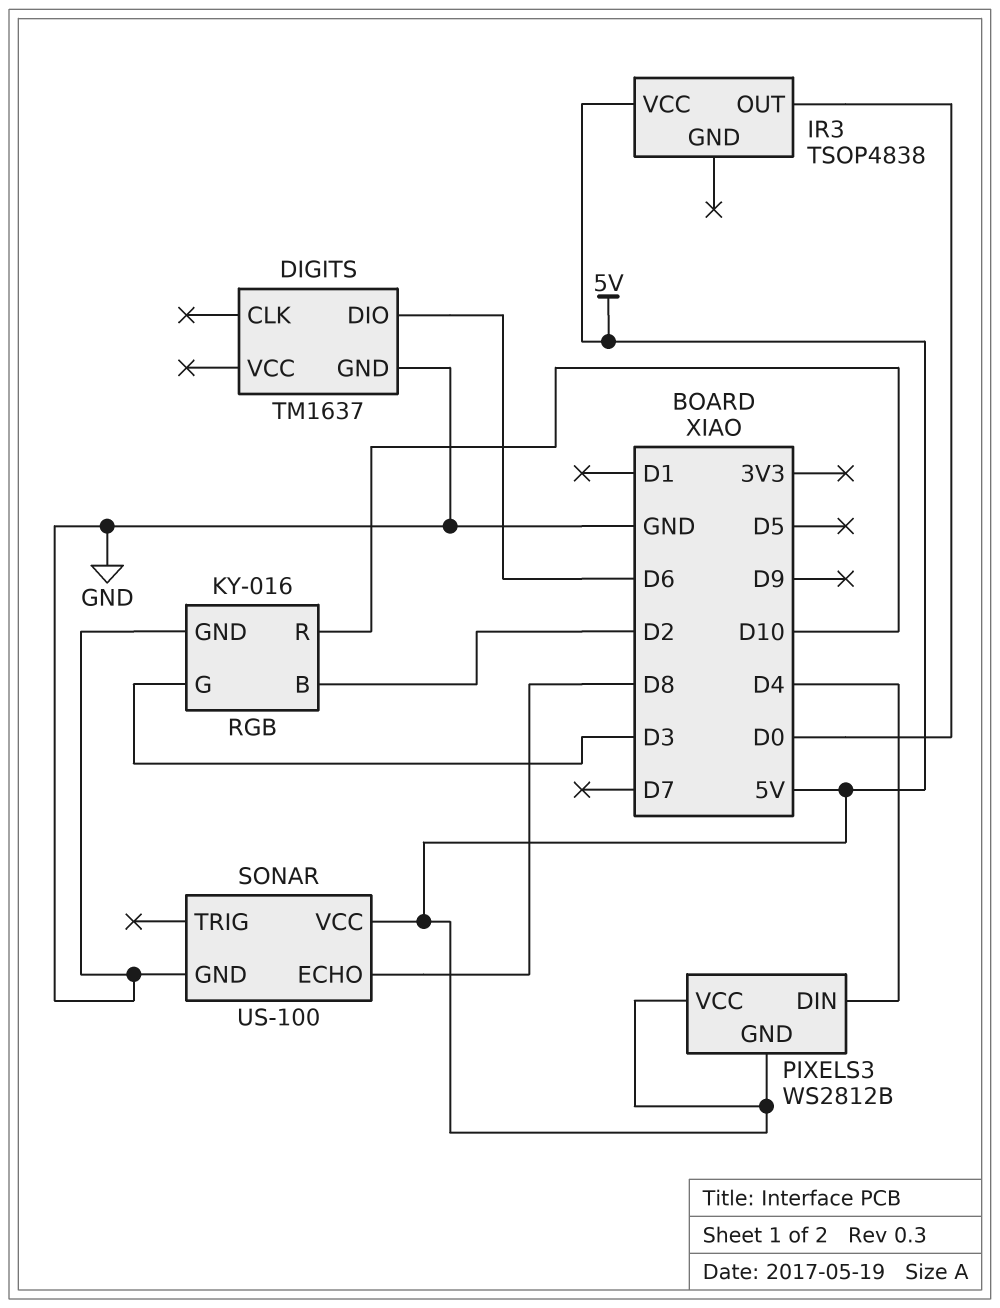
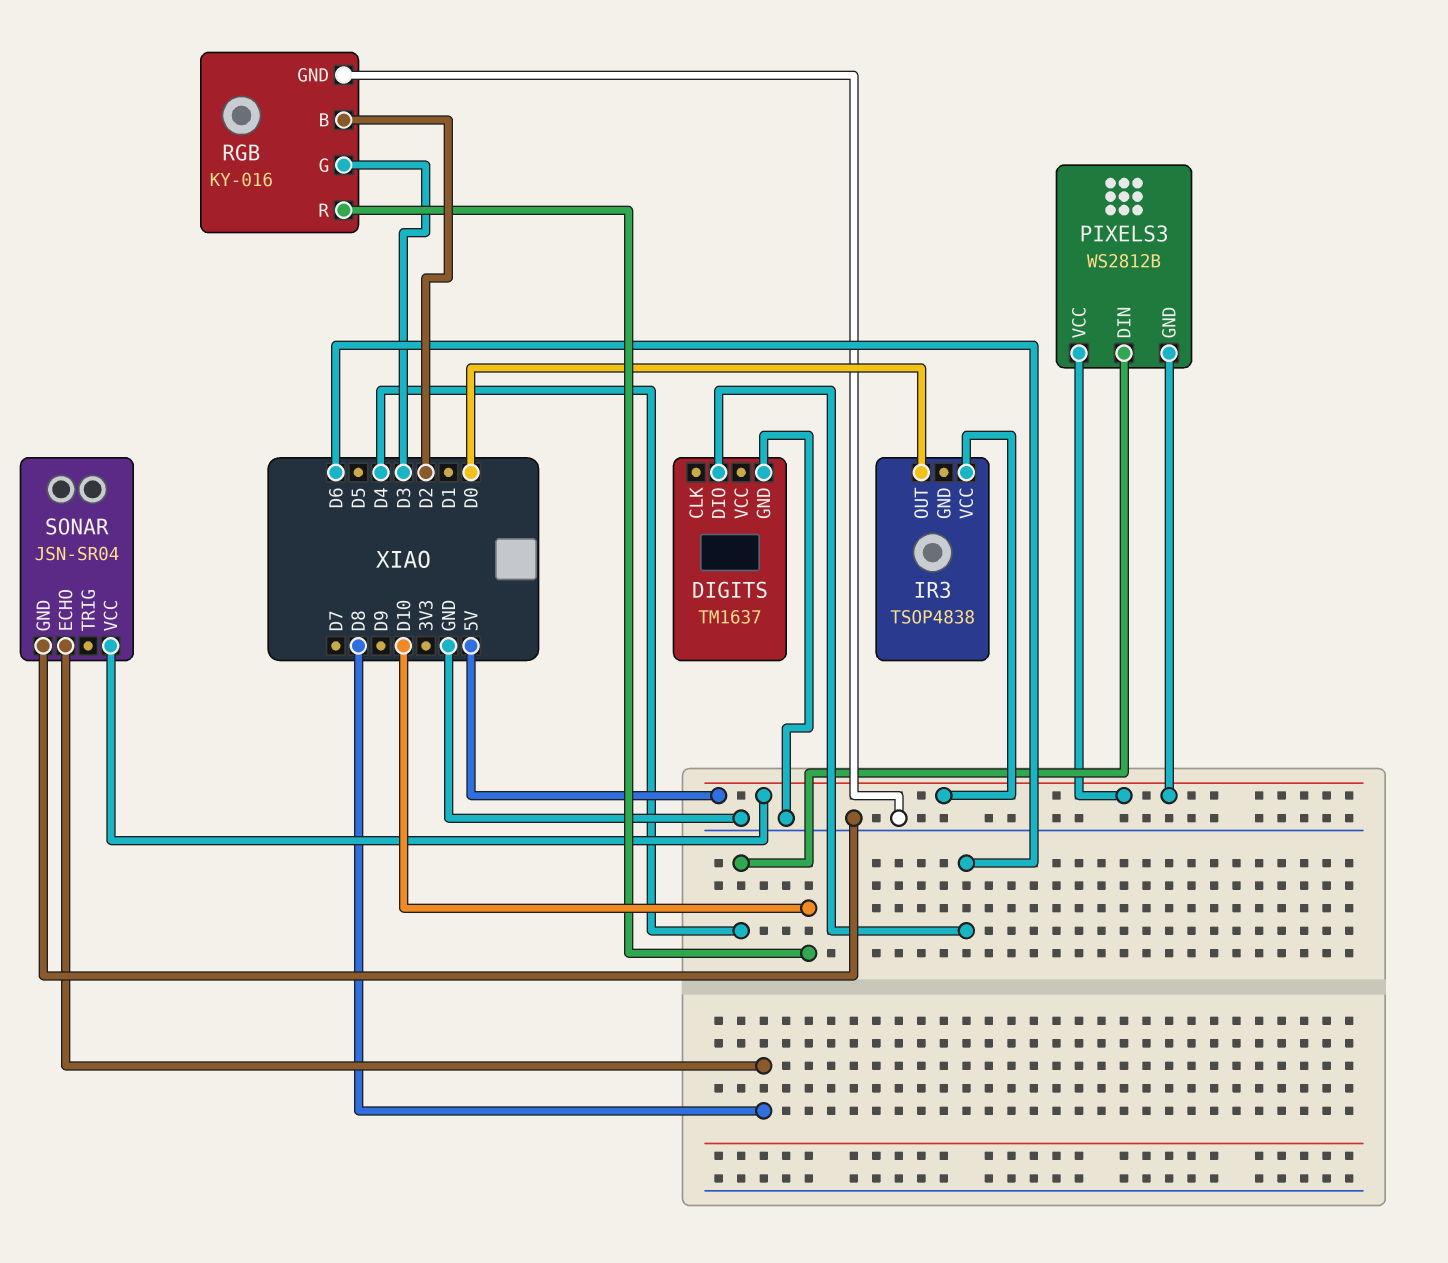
SONAR: US-100 -> JSN-SR04

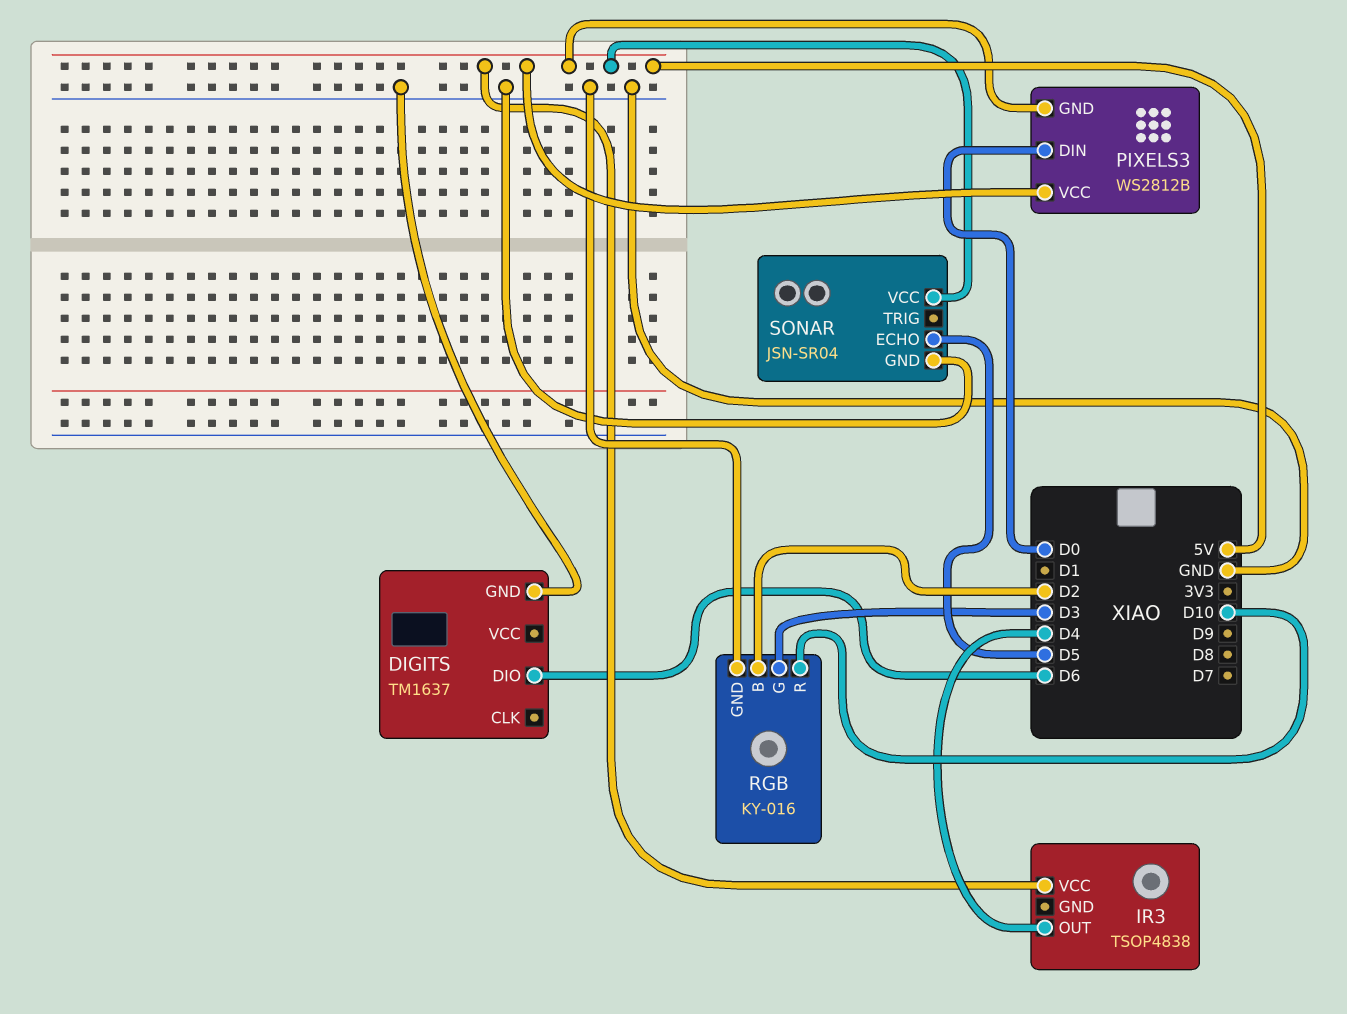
IR3 pin OUT: D0 -> D4
PIXELS3 pin DIN: D4 -> D0
SONAR pin ECHO: D8 -> D5

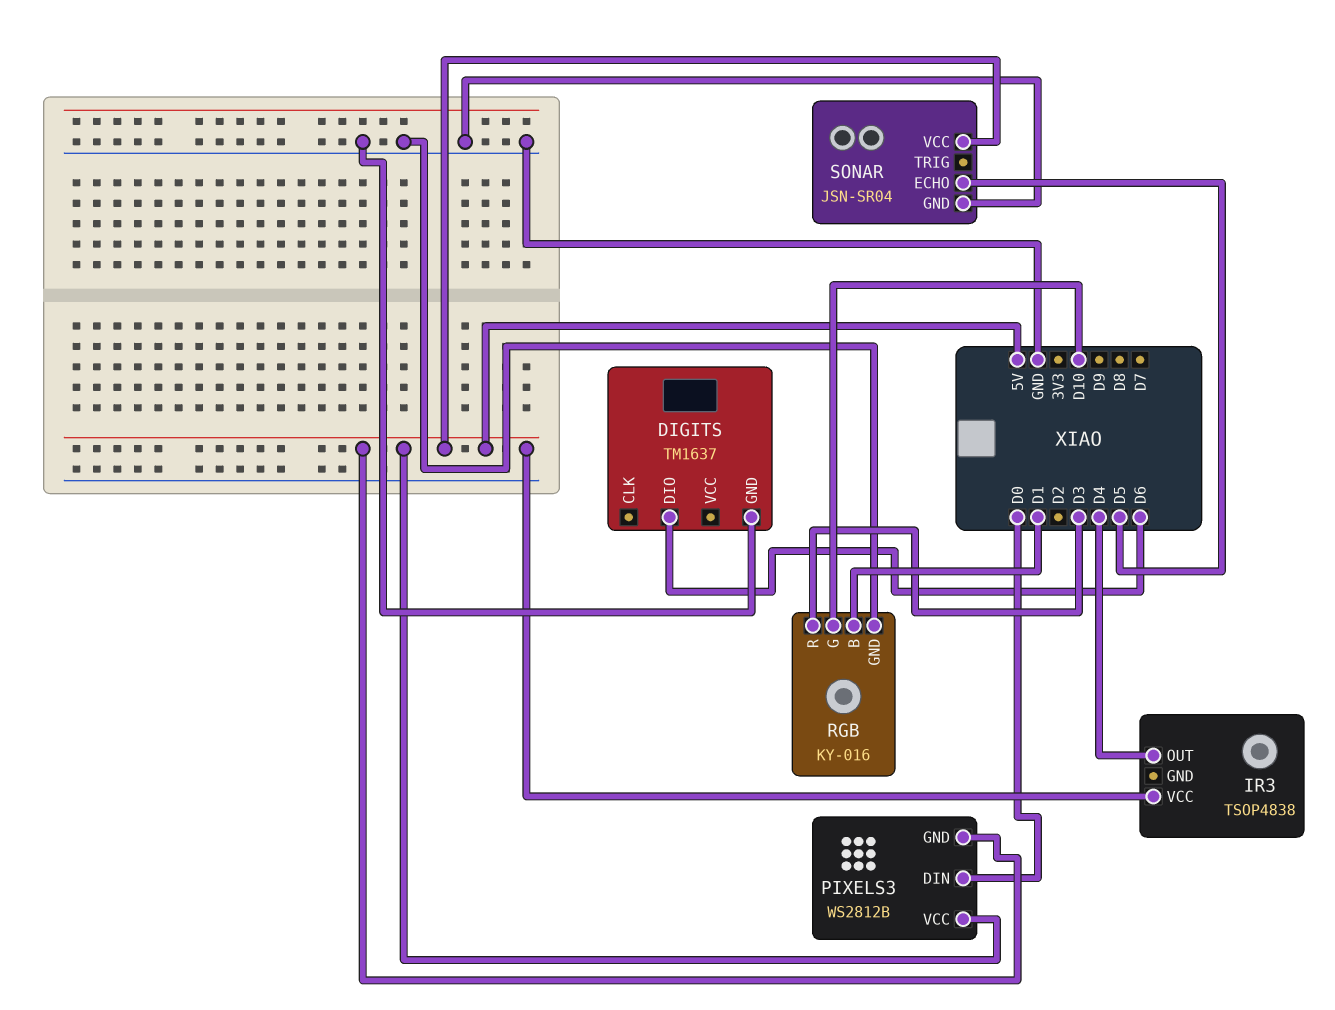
RGB pin B: D2 -> D1
RGB pin G: D3 -> D10
RGB pin R: D10 -> D3

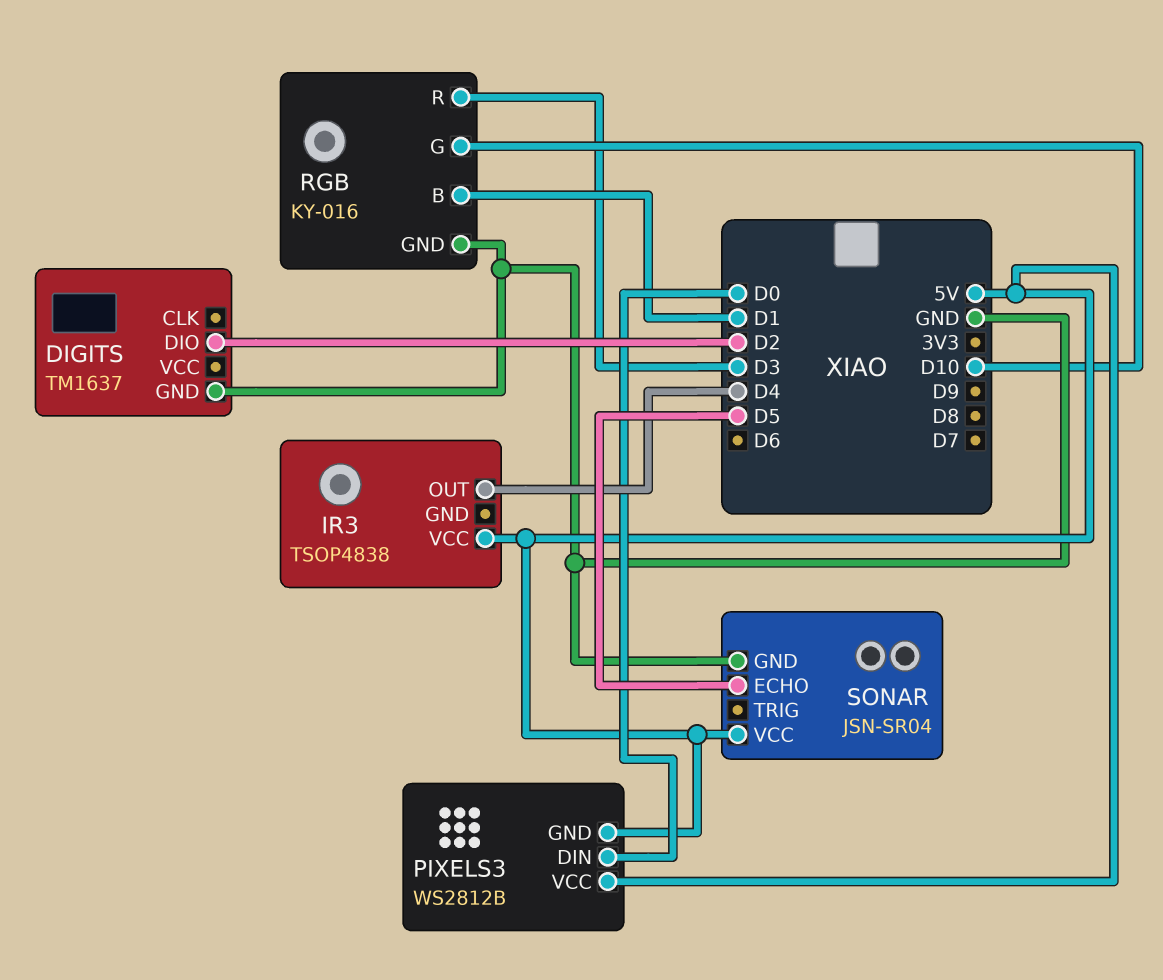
DIGITS pin DIO: D6 -> D2

